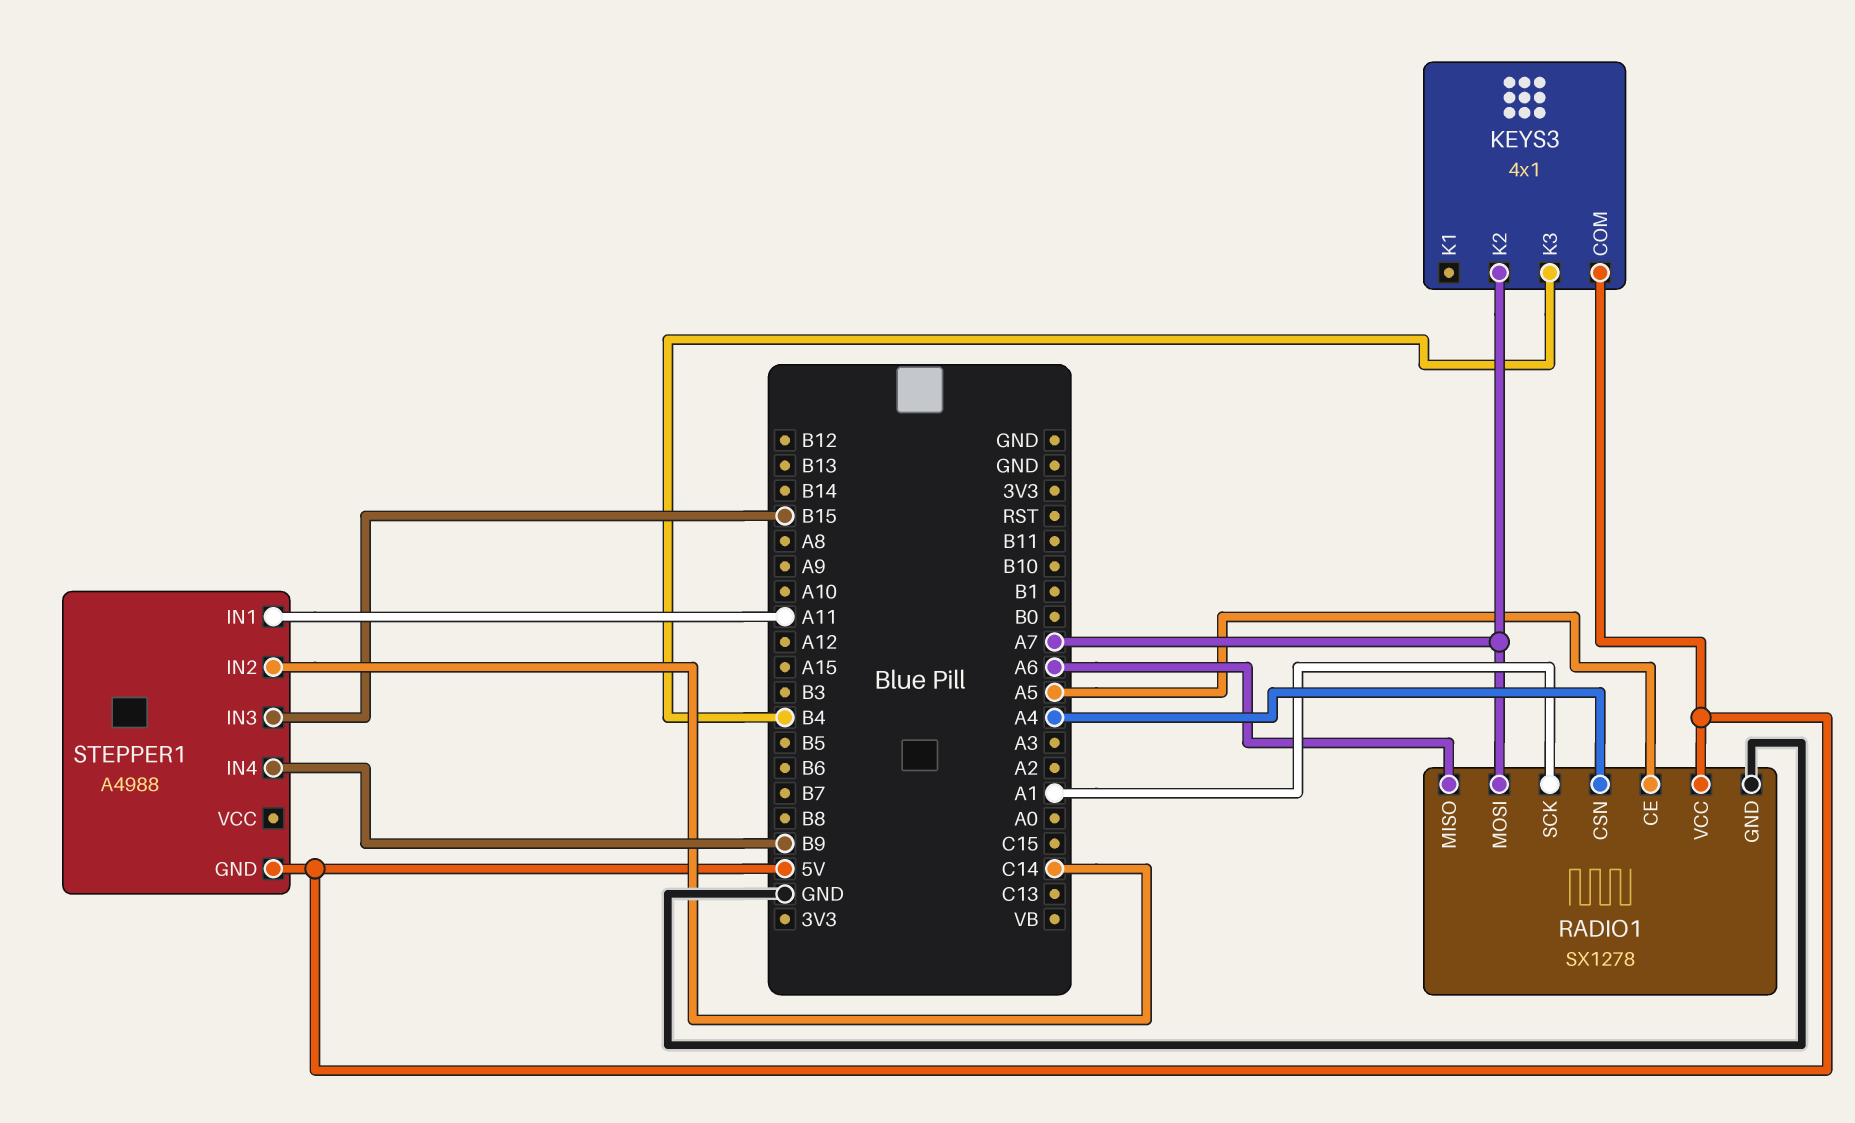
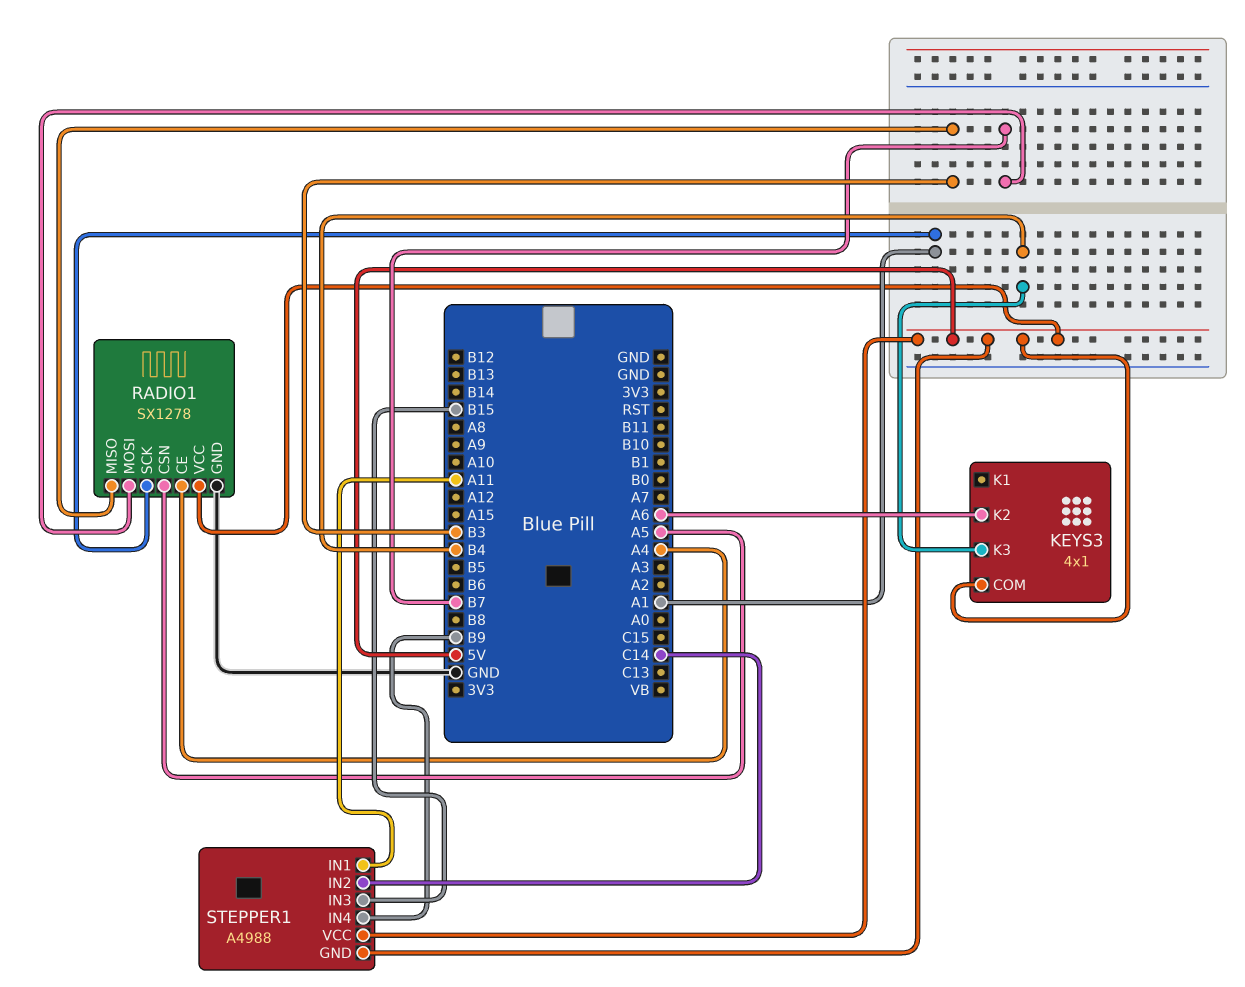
KEYS3 pin K2: A7 -> A6
RADIO1 pin CE: A5 -> A4
RADIO1 pin CSN: A4 -> A5
RADIO1 pin MISO: A6 -> B3
RADIO1 pin MOSI: A7 -> B7
STEPPER1 pin VCC: none -> 5V

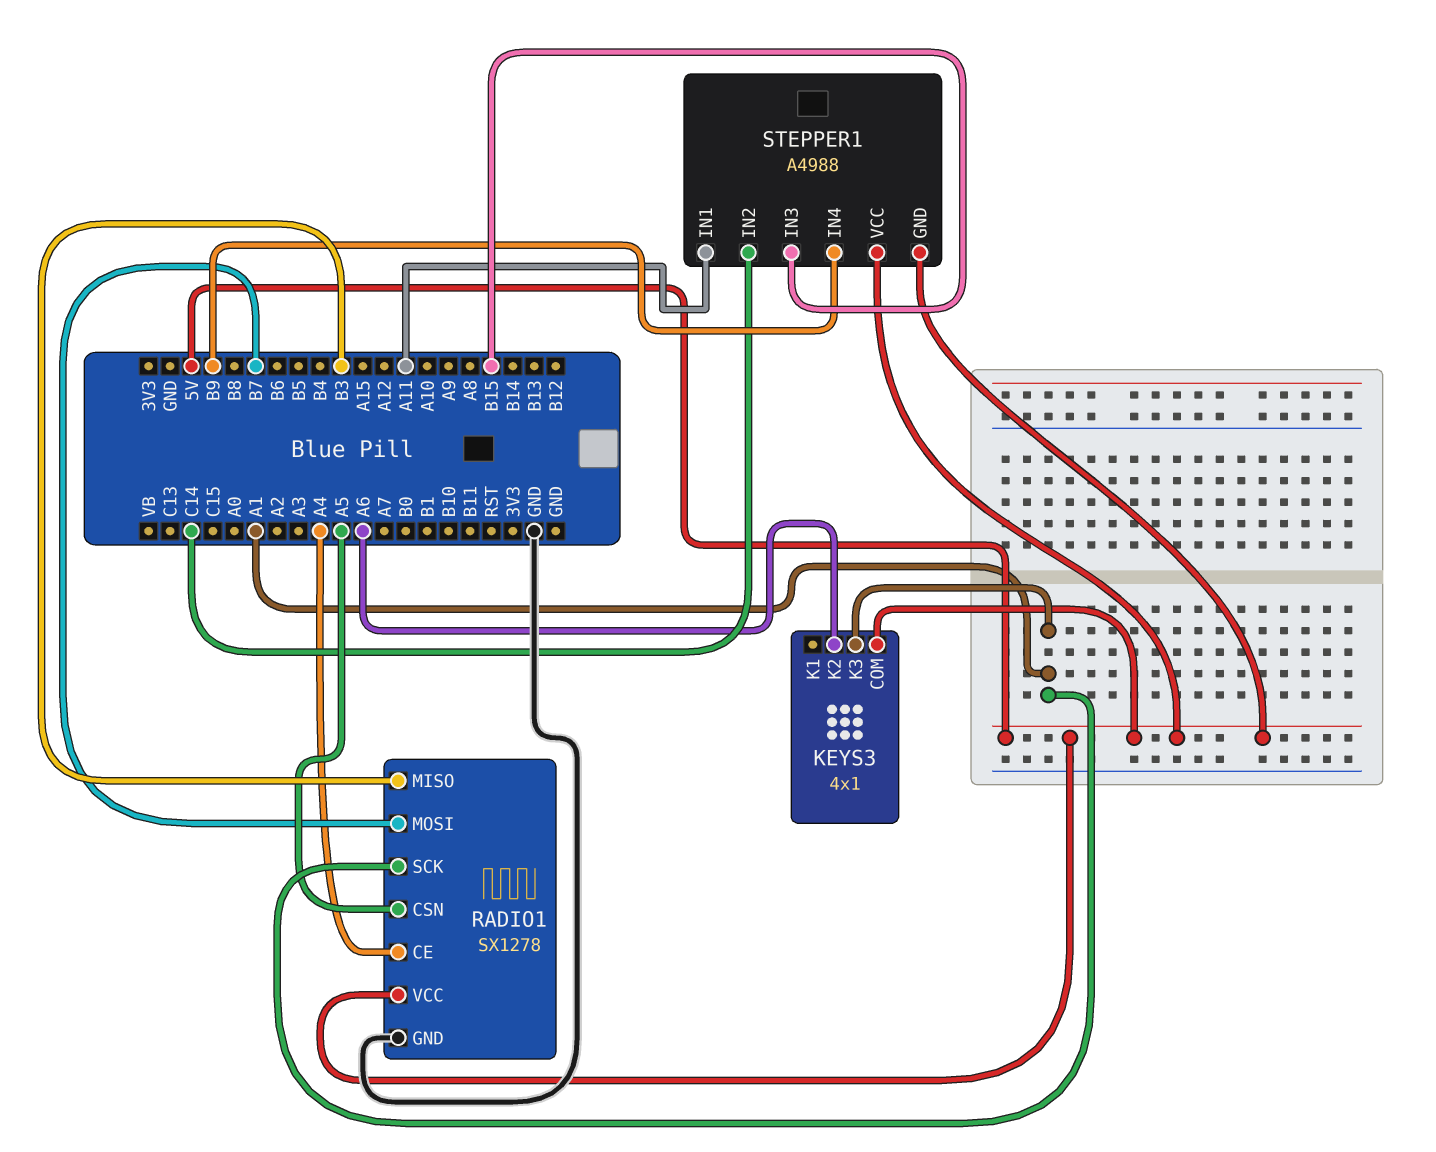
KEYS3 pin K3: B4 -> A1

